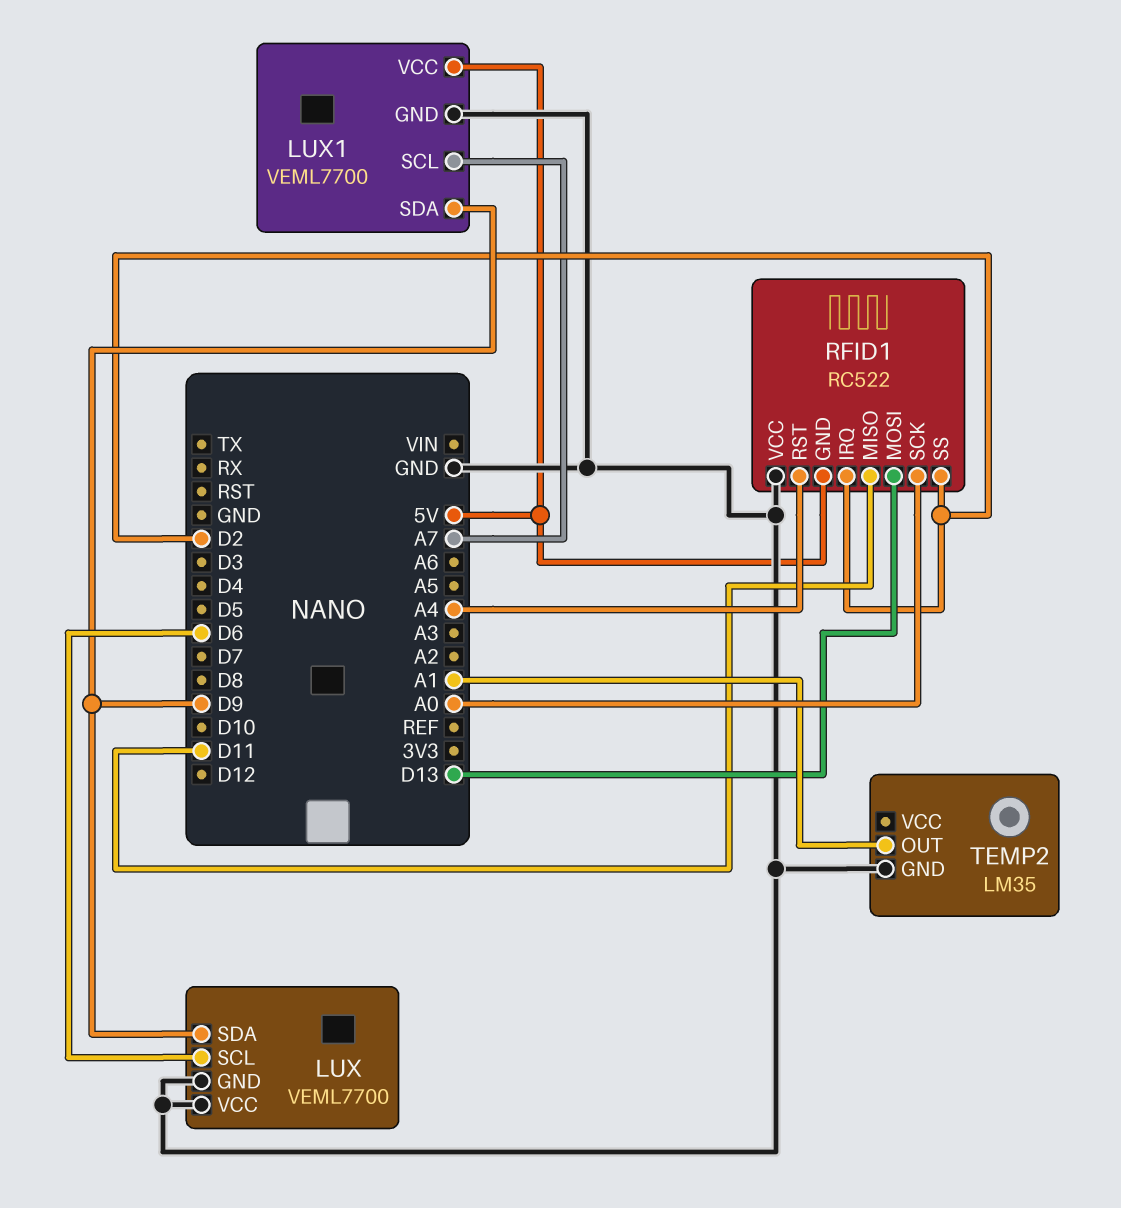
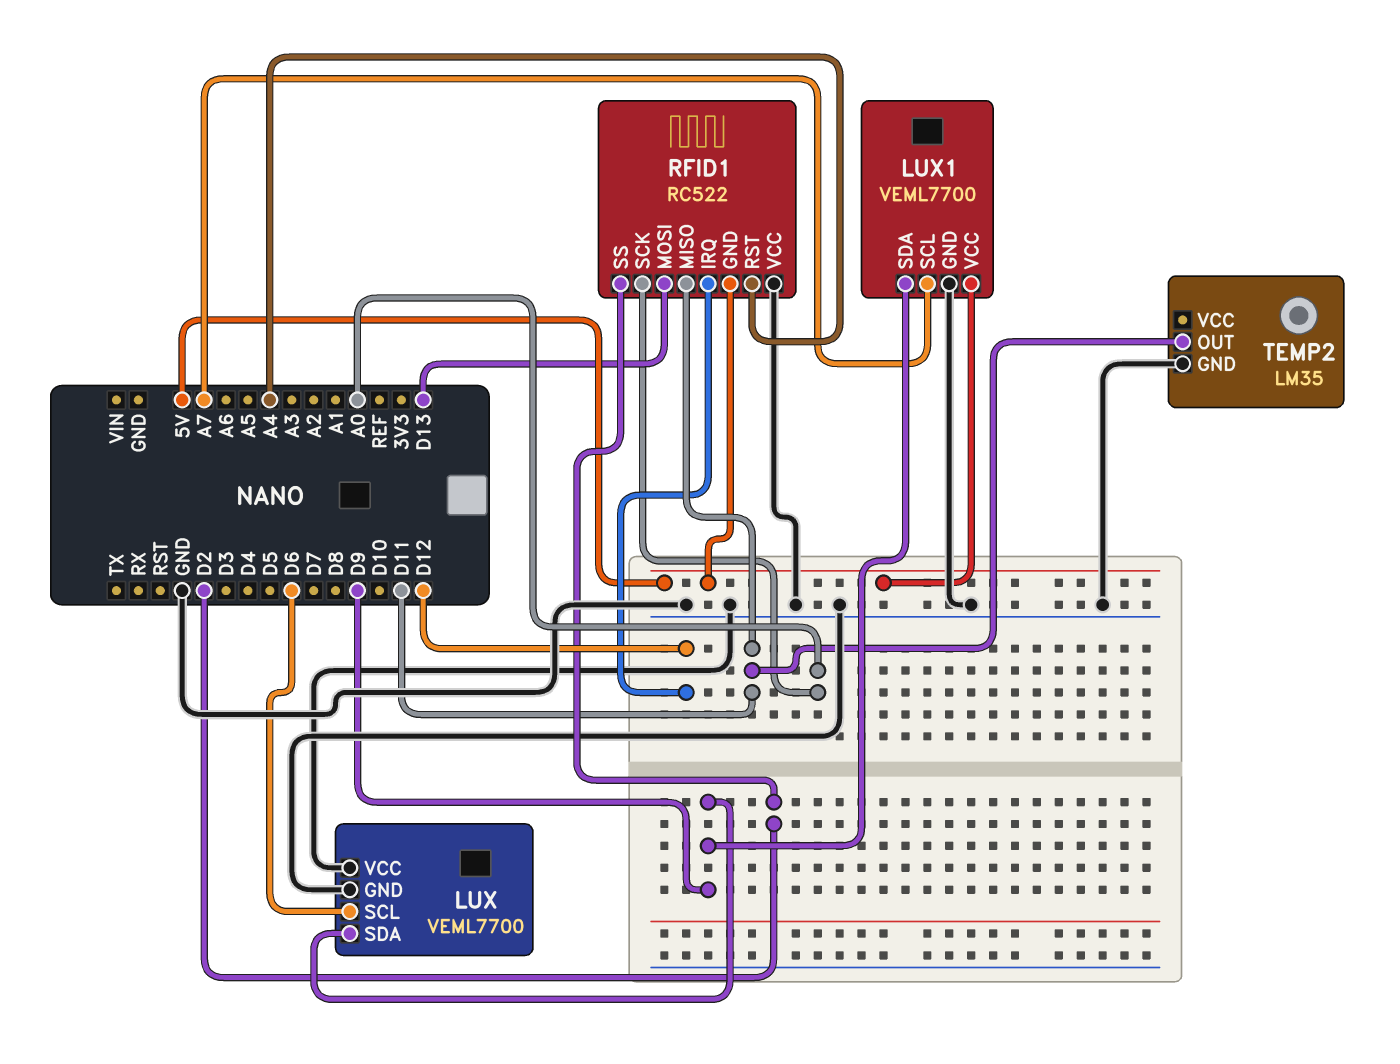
RFID1 pin IRQ: D2 -> D12
TEMP2 pin OUT: A1 -> D11

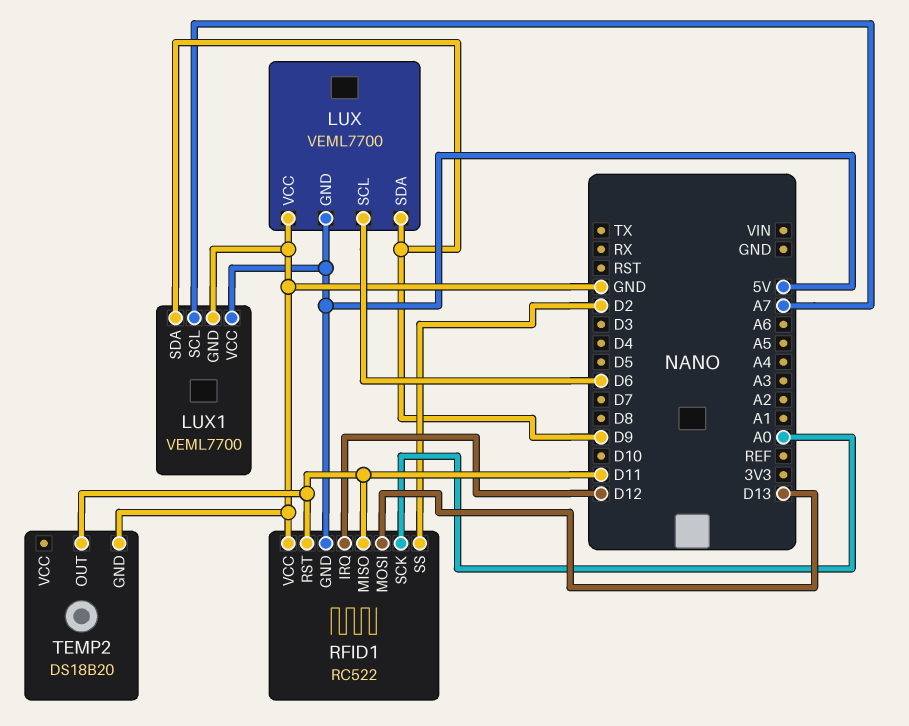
LUX pin GND: GND -> 5V
RFID1 pin RST: A4 -> D11
TEMP2: LM35 -> DS18B20

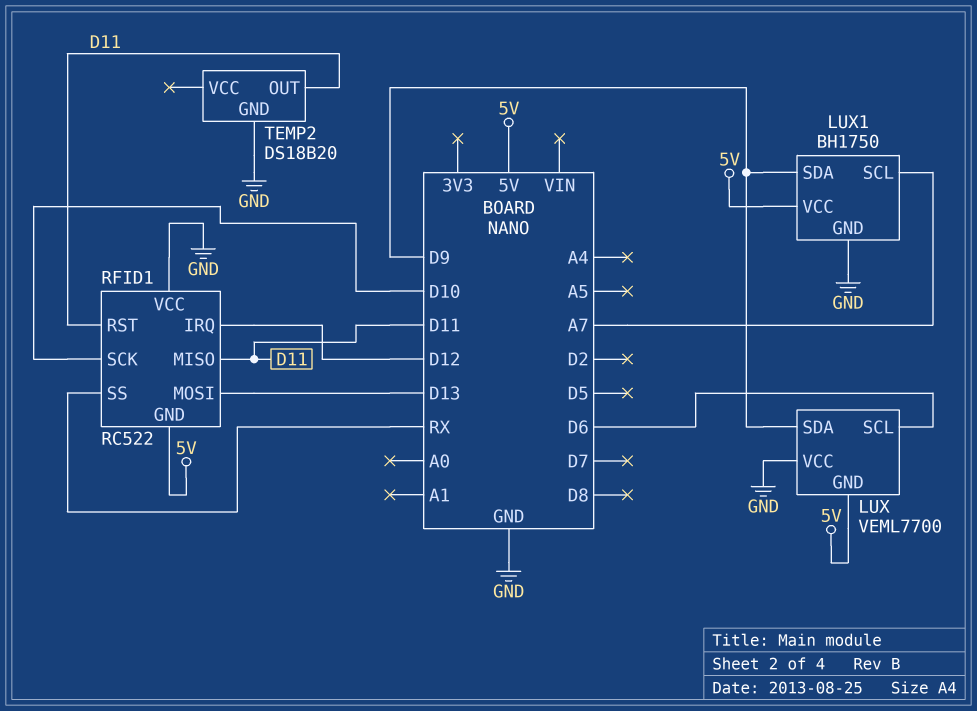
LUX1: VEML7700 -> BH1750
RFID1 pin SCK: A0 -> D10
RFID1 pin SS: D2 -> RX

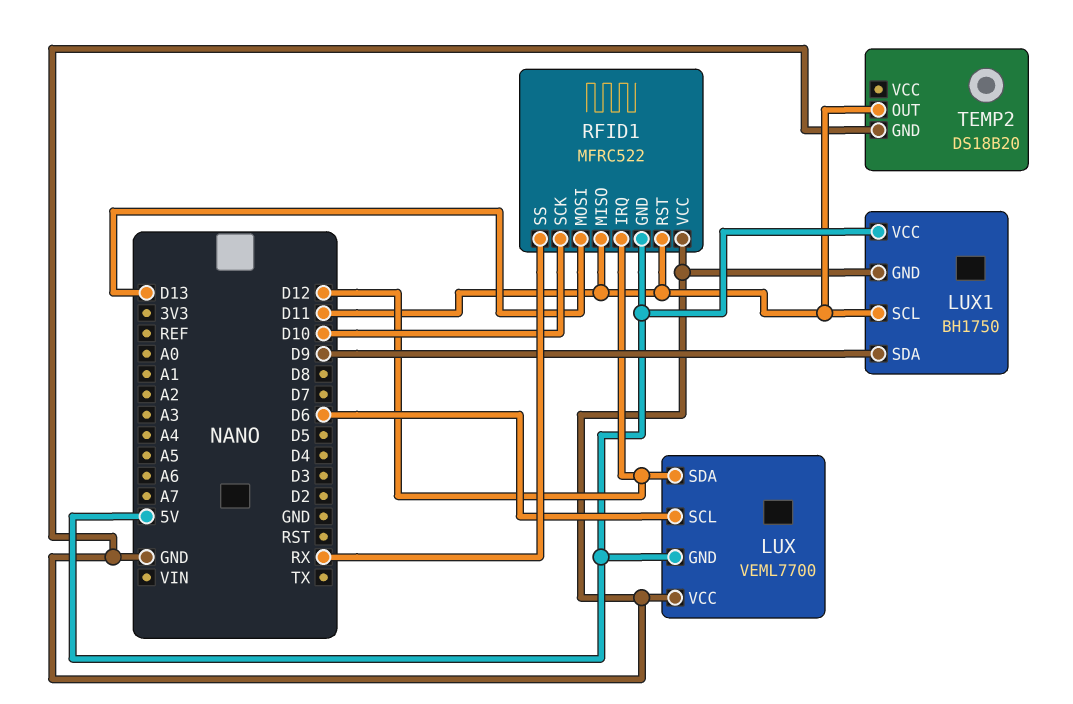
LUX pin SDA: D9 -> D12
LUX1 pin SCL: A7 -> D11
RFID1: RC522 -> MFRC522

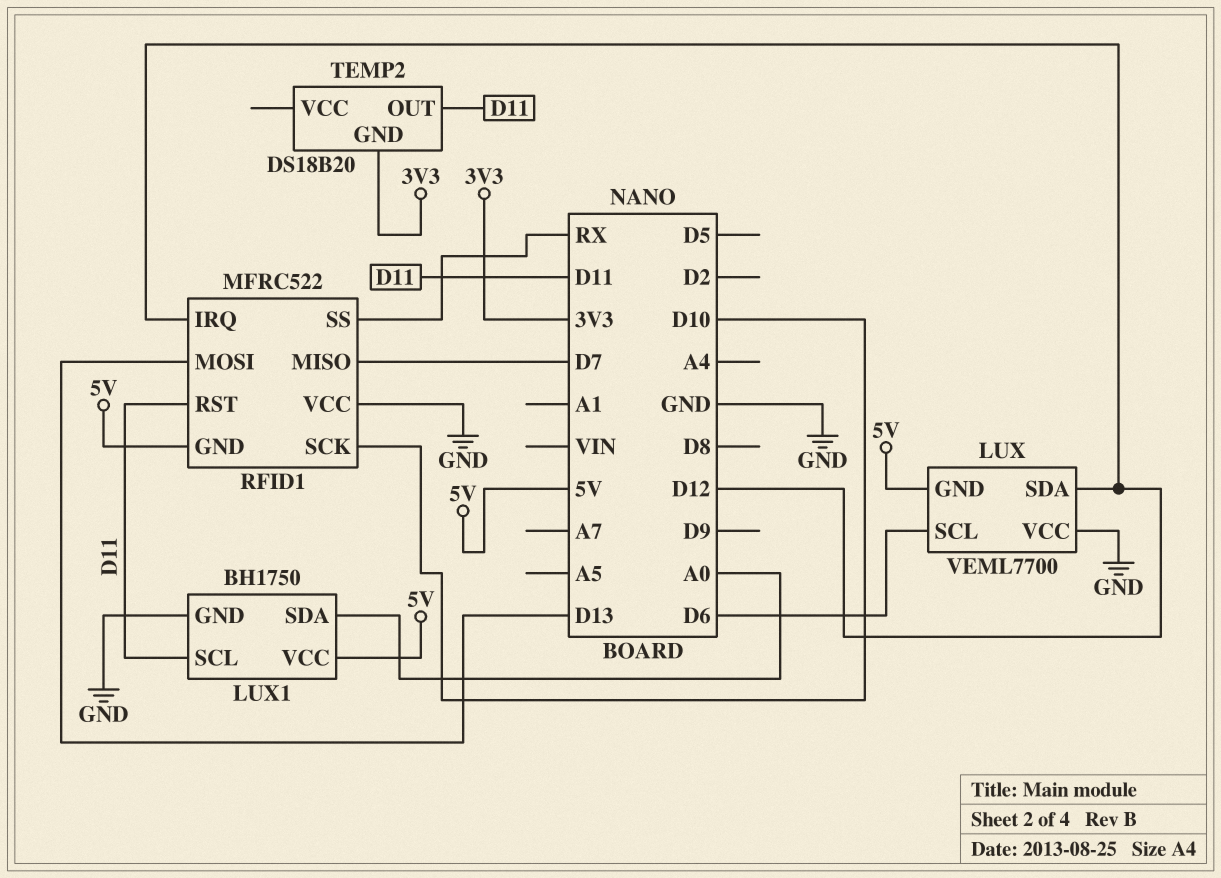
LUX1 pin SDA: D9 -> A0
RFID1 pin MISO: D11 -> D7
TEMP2 pin GND: GND -> 3V3

